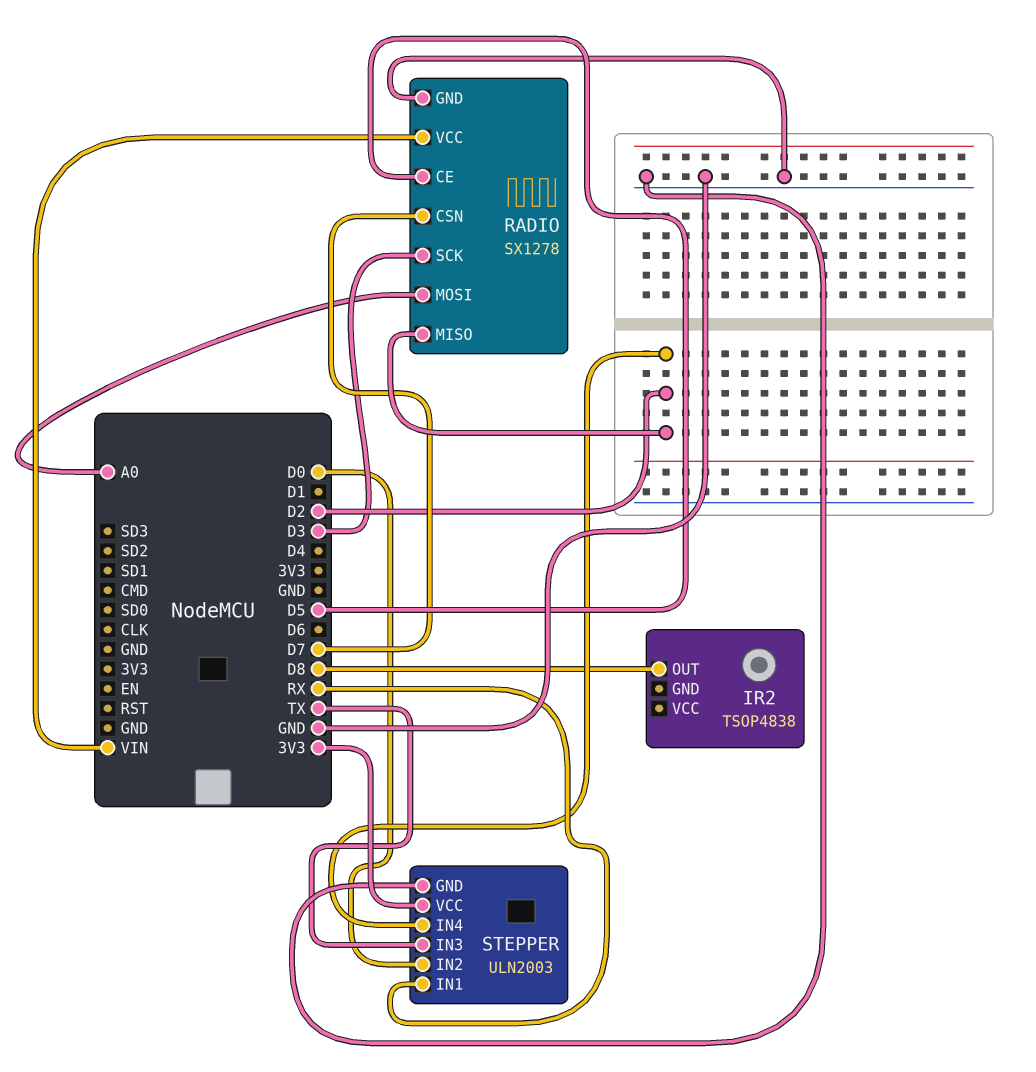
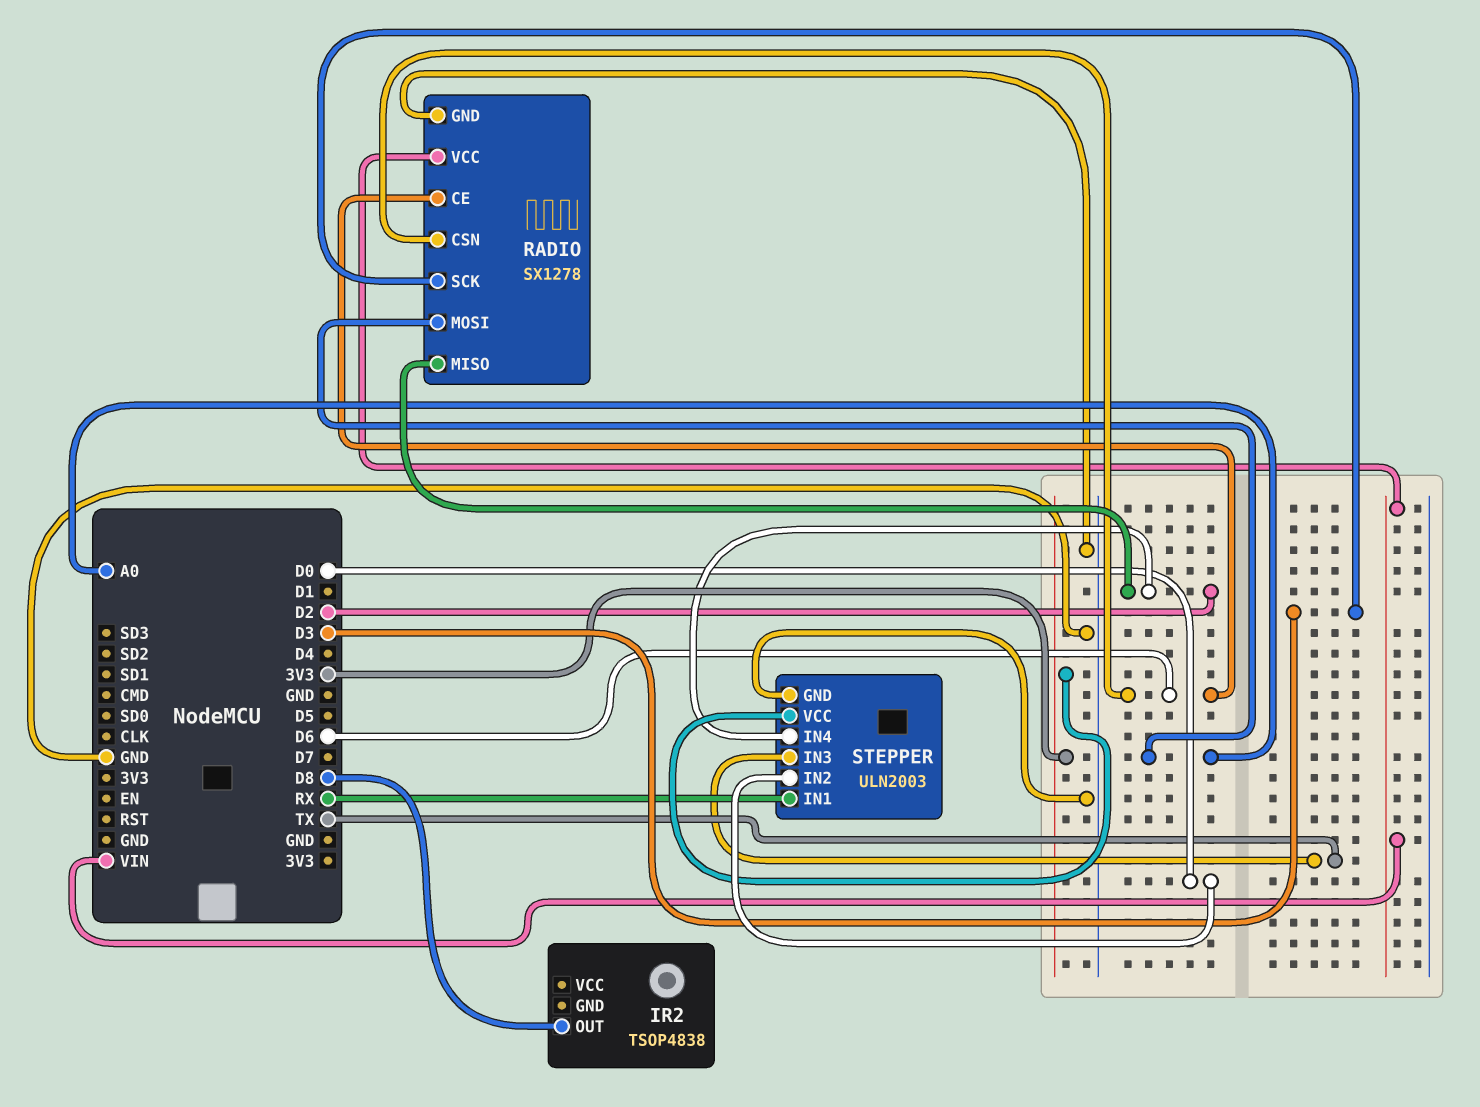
RADIO pin CE: D5 -> D6
RADIO pin CSN: D7 -> D6

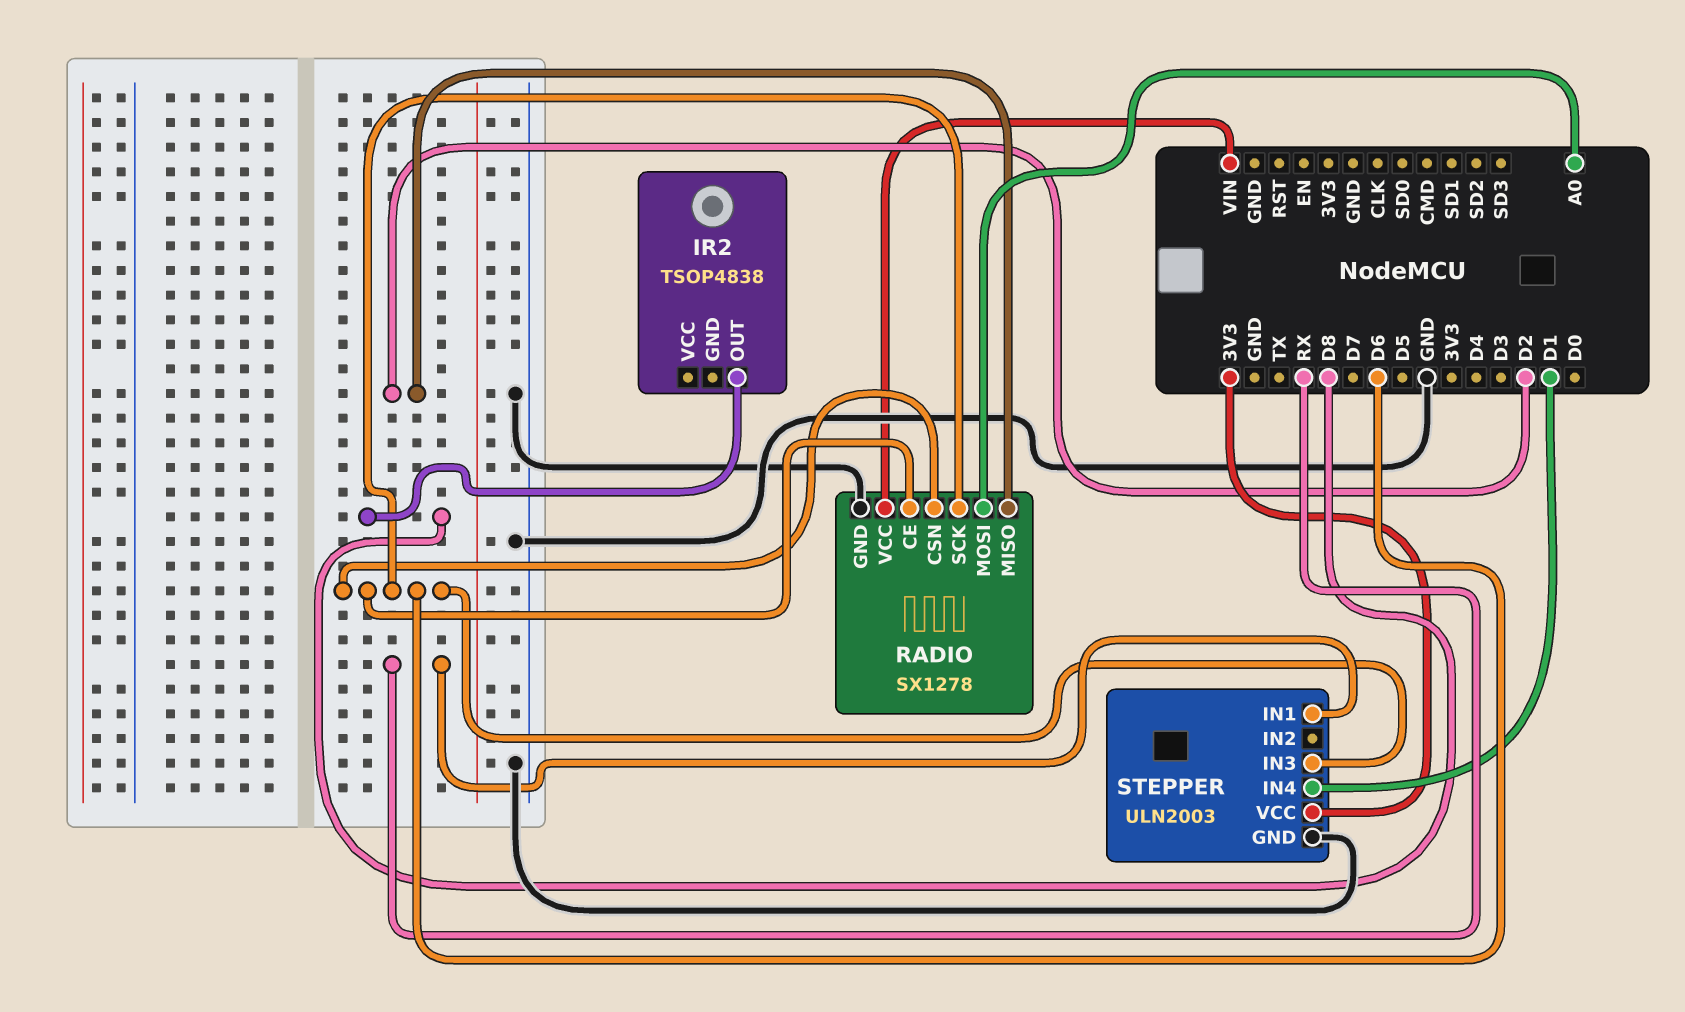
RADIO pin SCK: D3 -> D6
STEPPER pin IN2: D0 -> none
STEPPER pin IN3: TX -> D6
STEPPER pin IN4: D2 -> D1

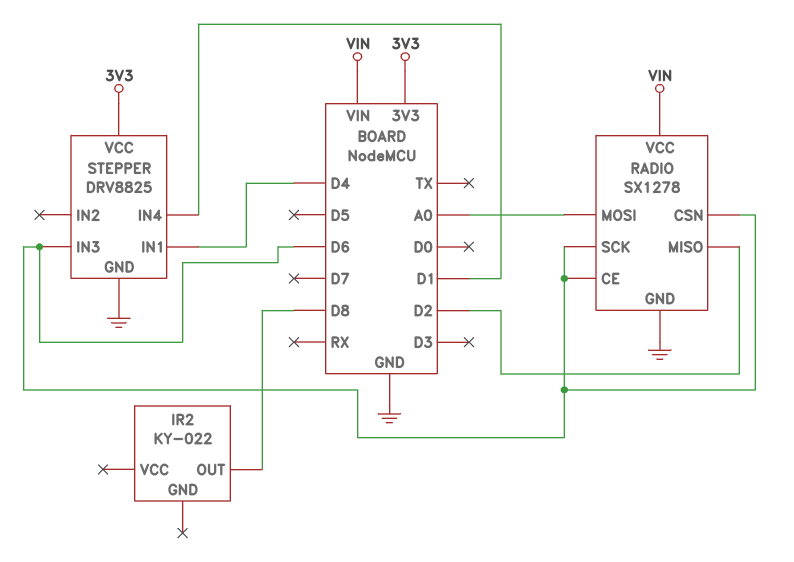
IR2: TSOP4838 -> KY-022
STEPPER: ULN2003 -> DRV8825
STEPPER pin IN1: RX -> D4

